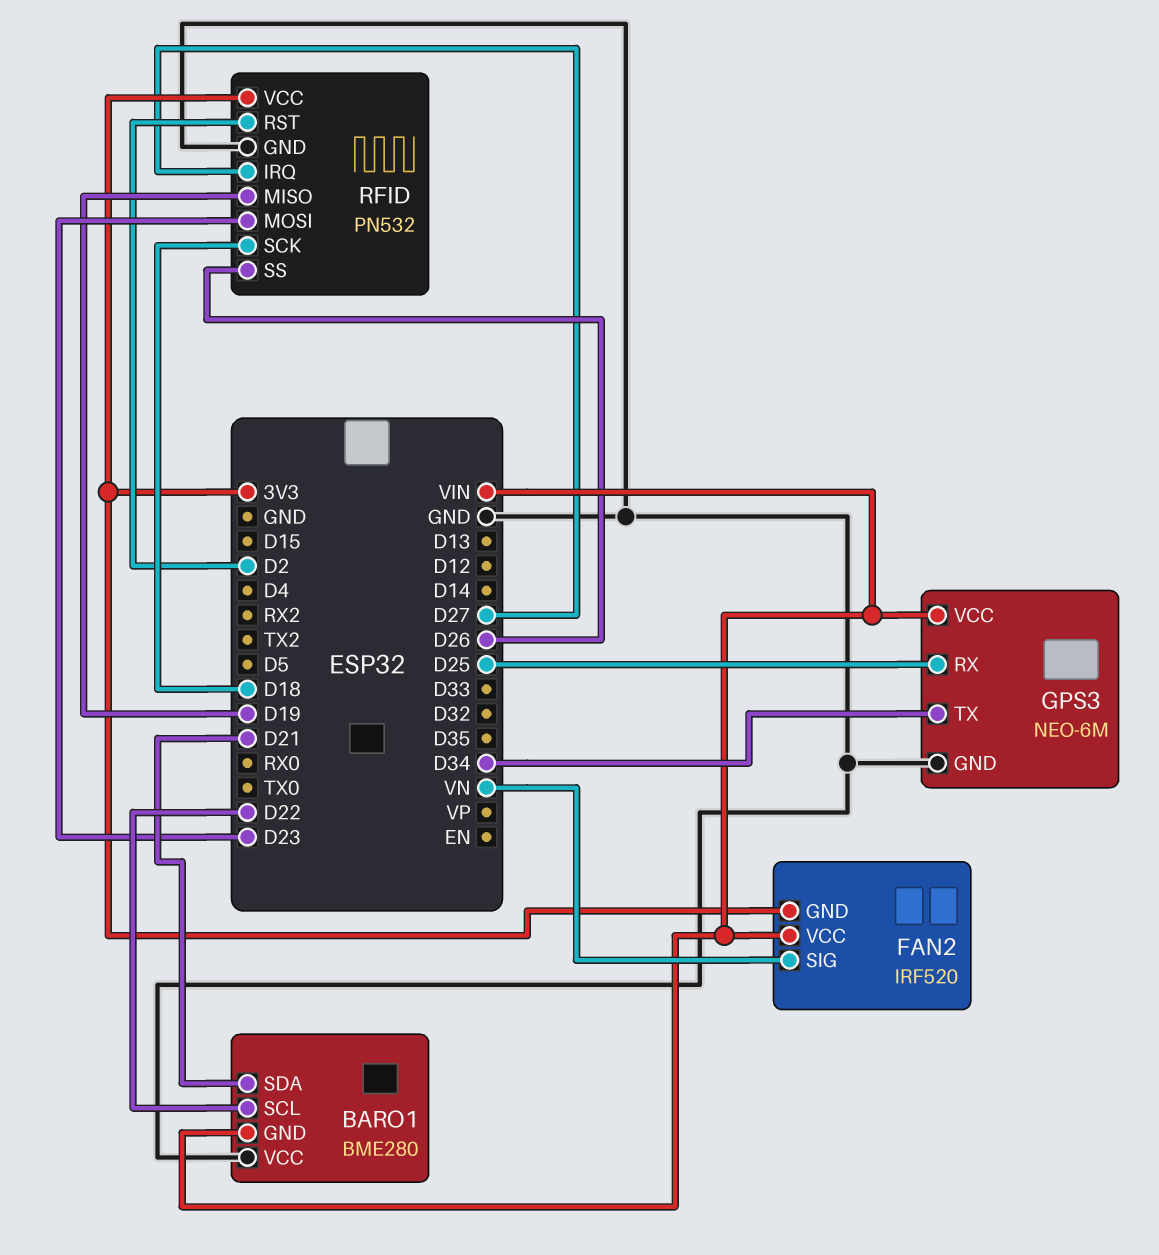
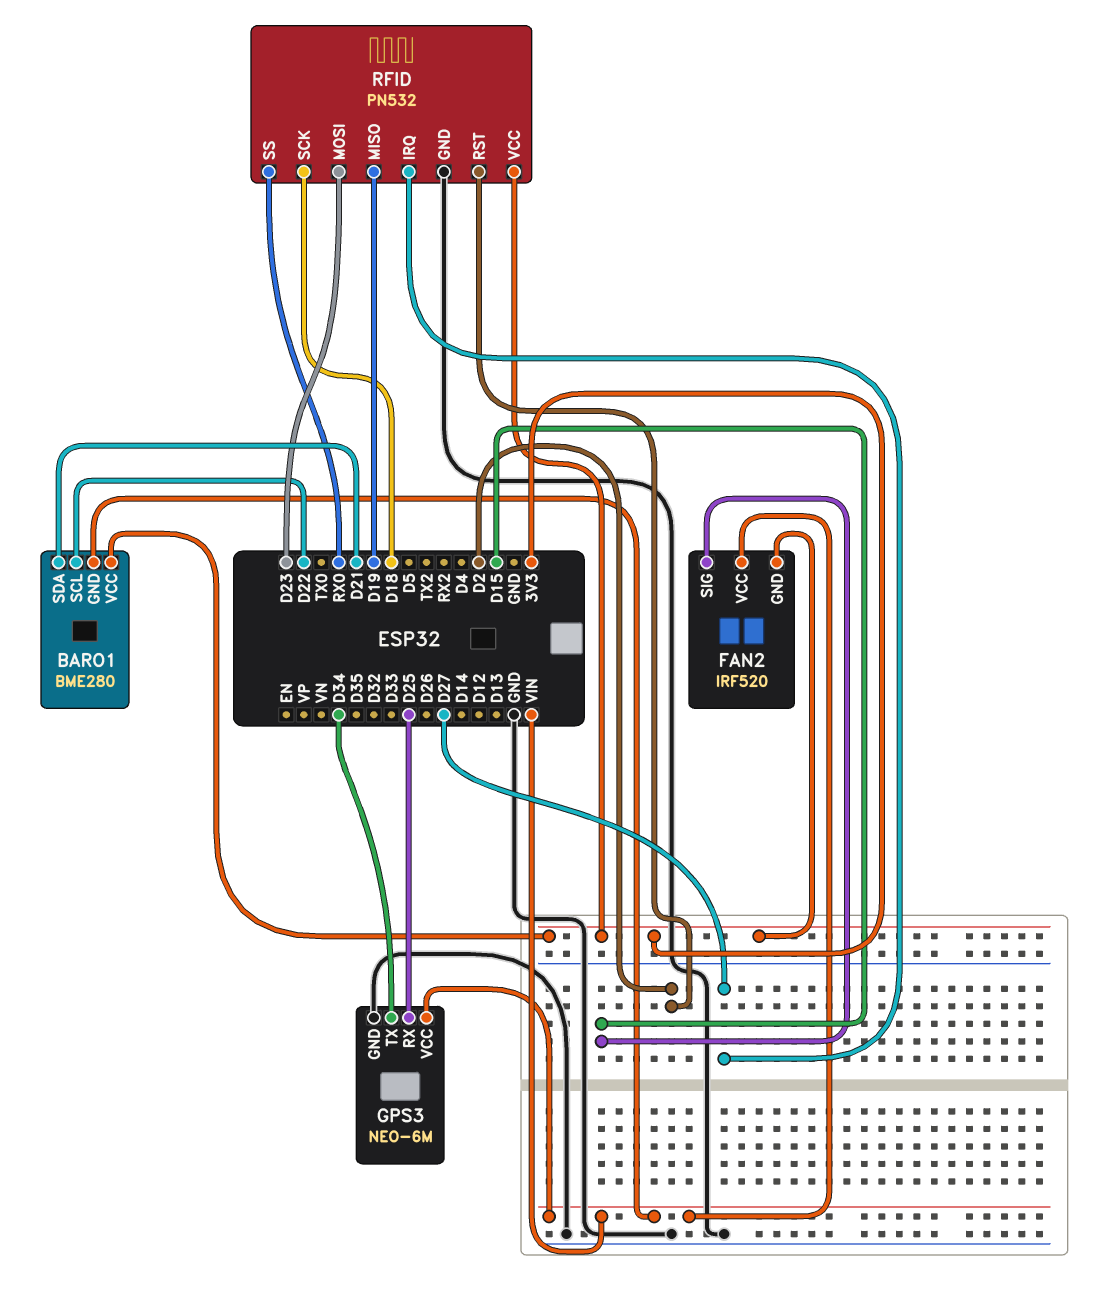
BARO1 pin VCC: GND -> 3V3
FAN2 pin SIG: VN -> D15
RFID pin SS: D26 -> RX0

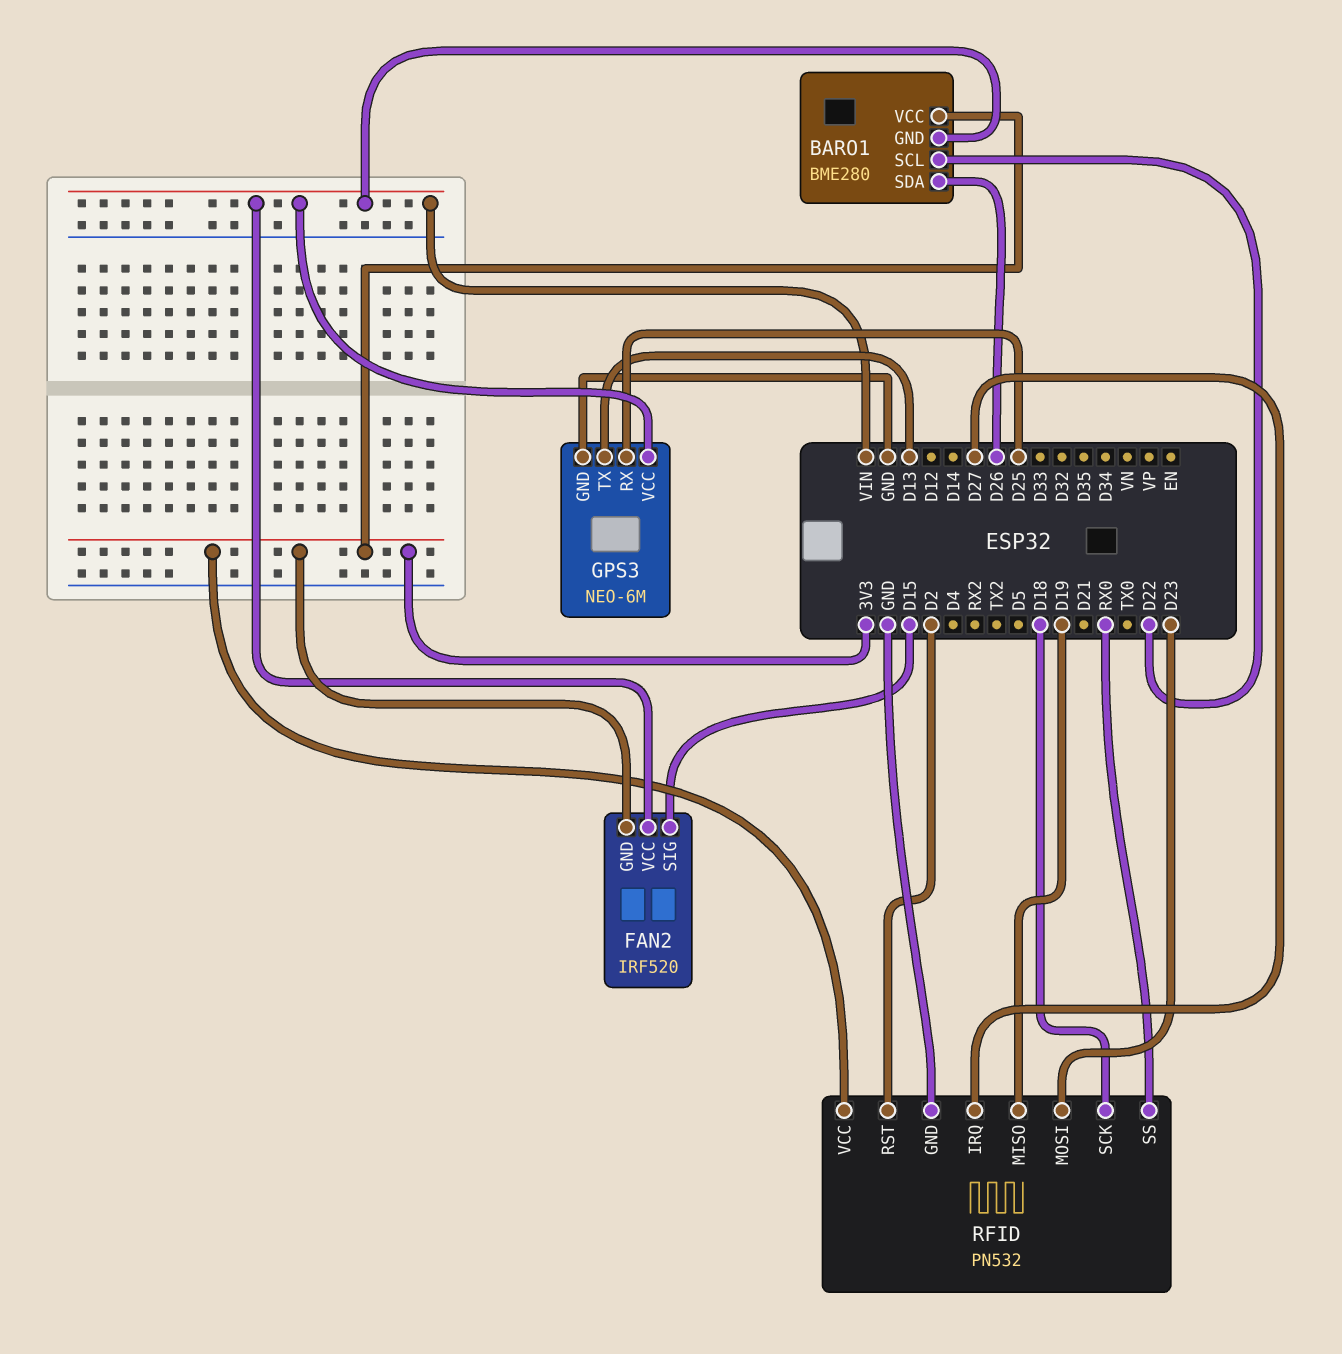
BARO1 pin SDA: D21 -> D26
GPS3 pin TX: D34 -> D13

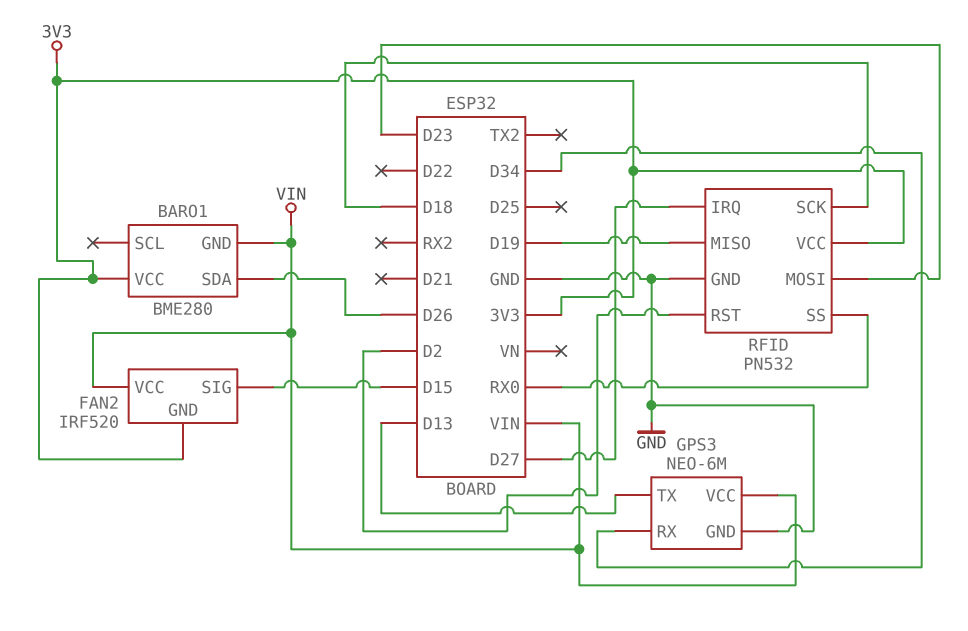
BARO1 pin SCL: D22 -> none
GPS3 pin RX: D25 -> D34

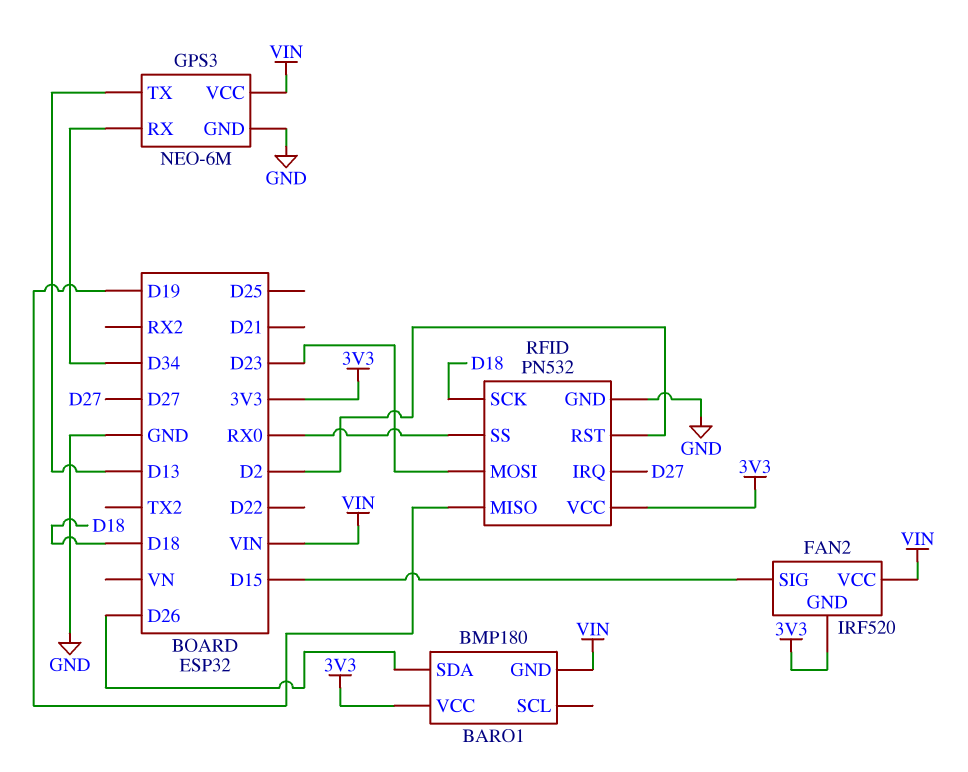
BARO1: BME280 -> BMP180

